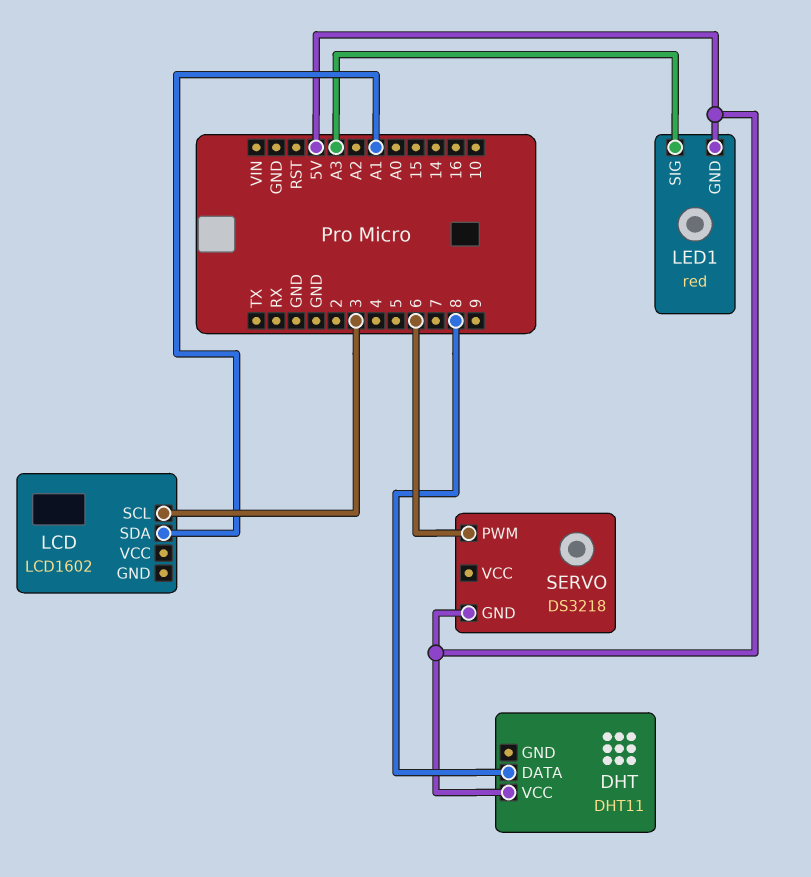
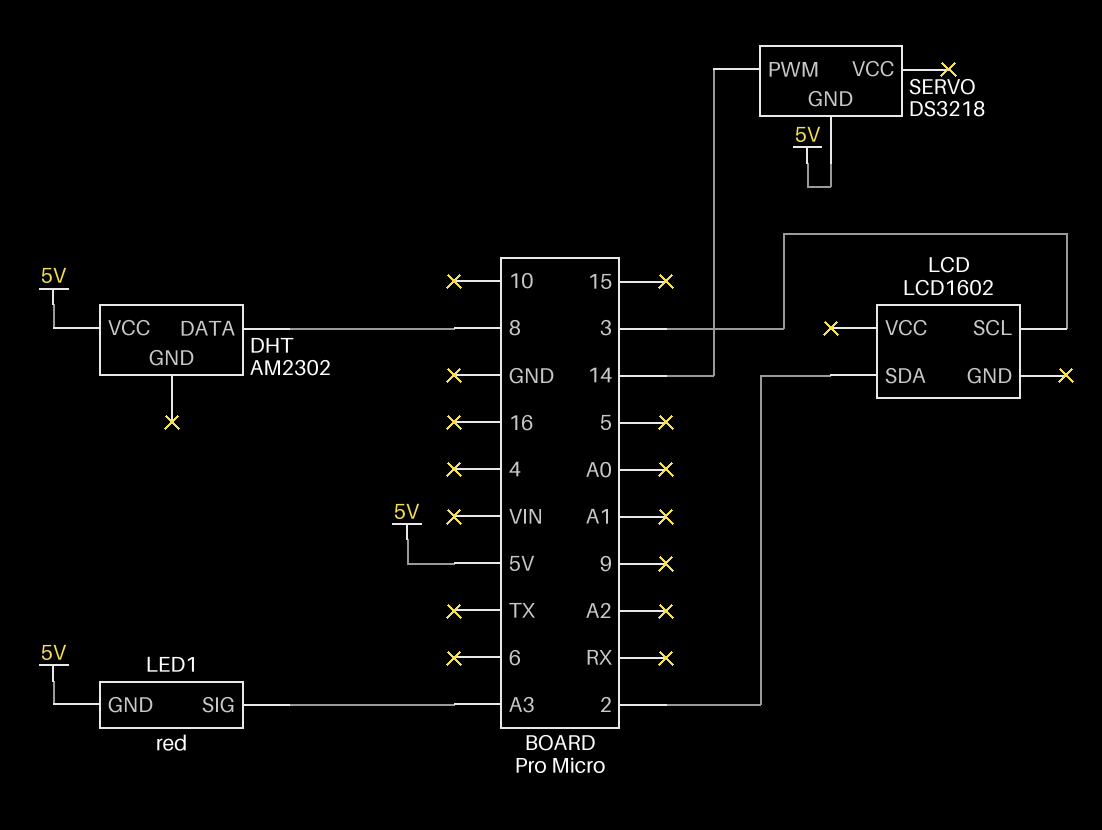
DHT: DHT11 -> AM2302
LCD pin SDA: A1 -> 2
SERVO pin PWM: 6 -> 14

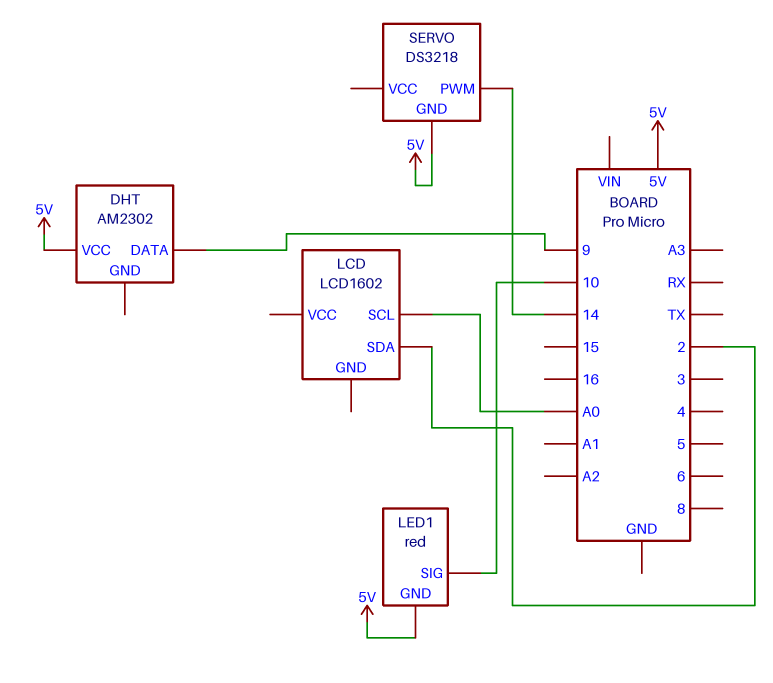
DHT pin DATA: 8 -> 9
LCD pin SCL: 3 -> A0
LED1 pin SIG: A3 -> 10

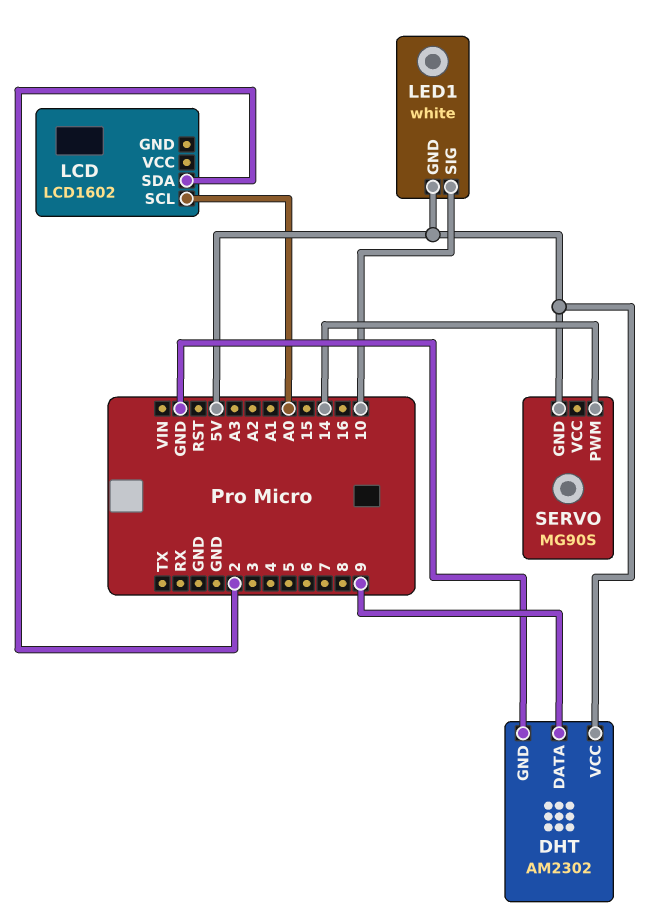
DHT pin GND: none -> GND
LED1: red -> white
SERVO: DS3218 -> MG90S

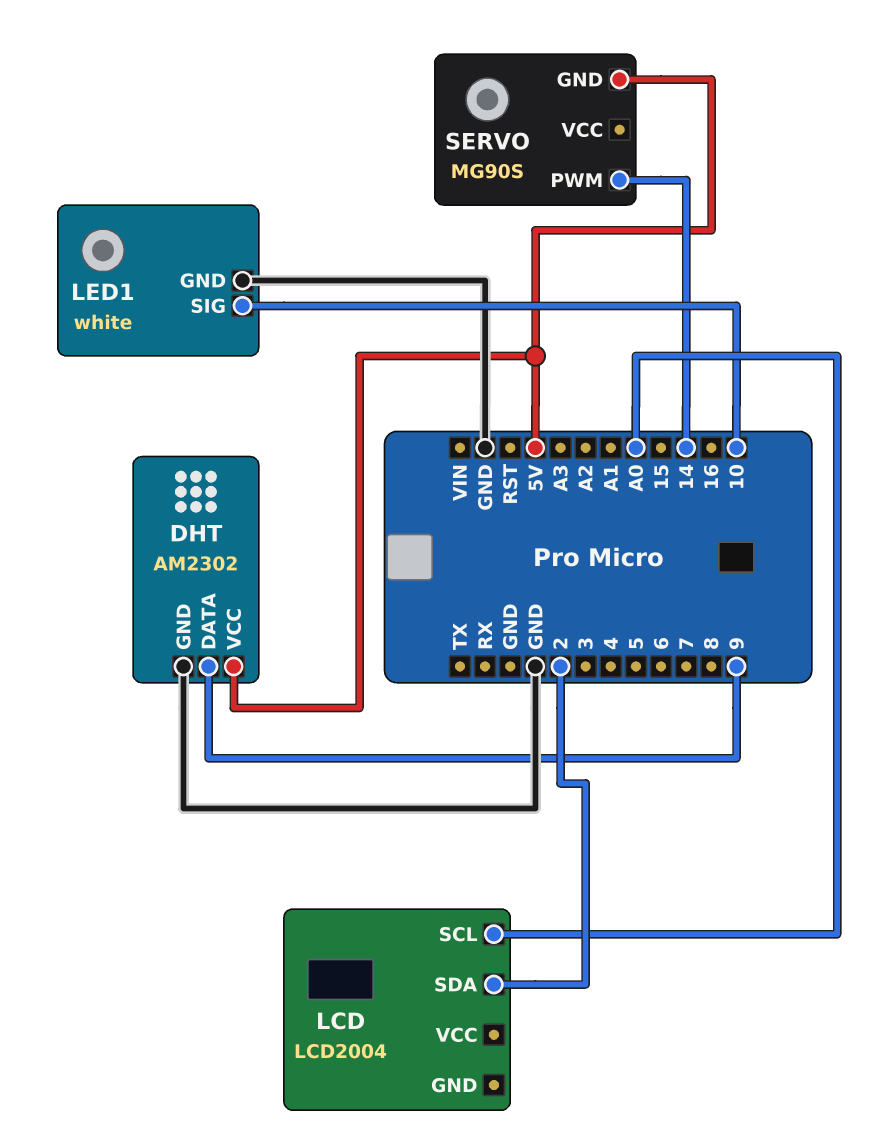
LCD: LCD1602 -> LCD2004
LED1 pin GND: 5V -> GND

